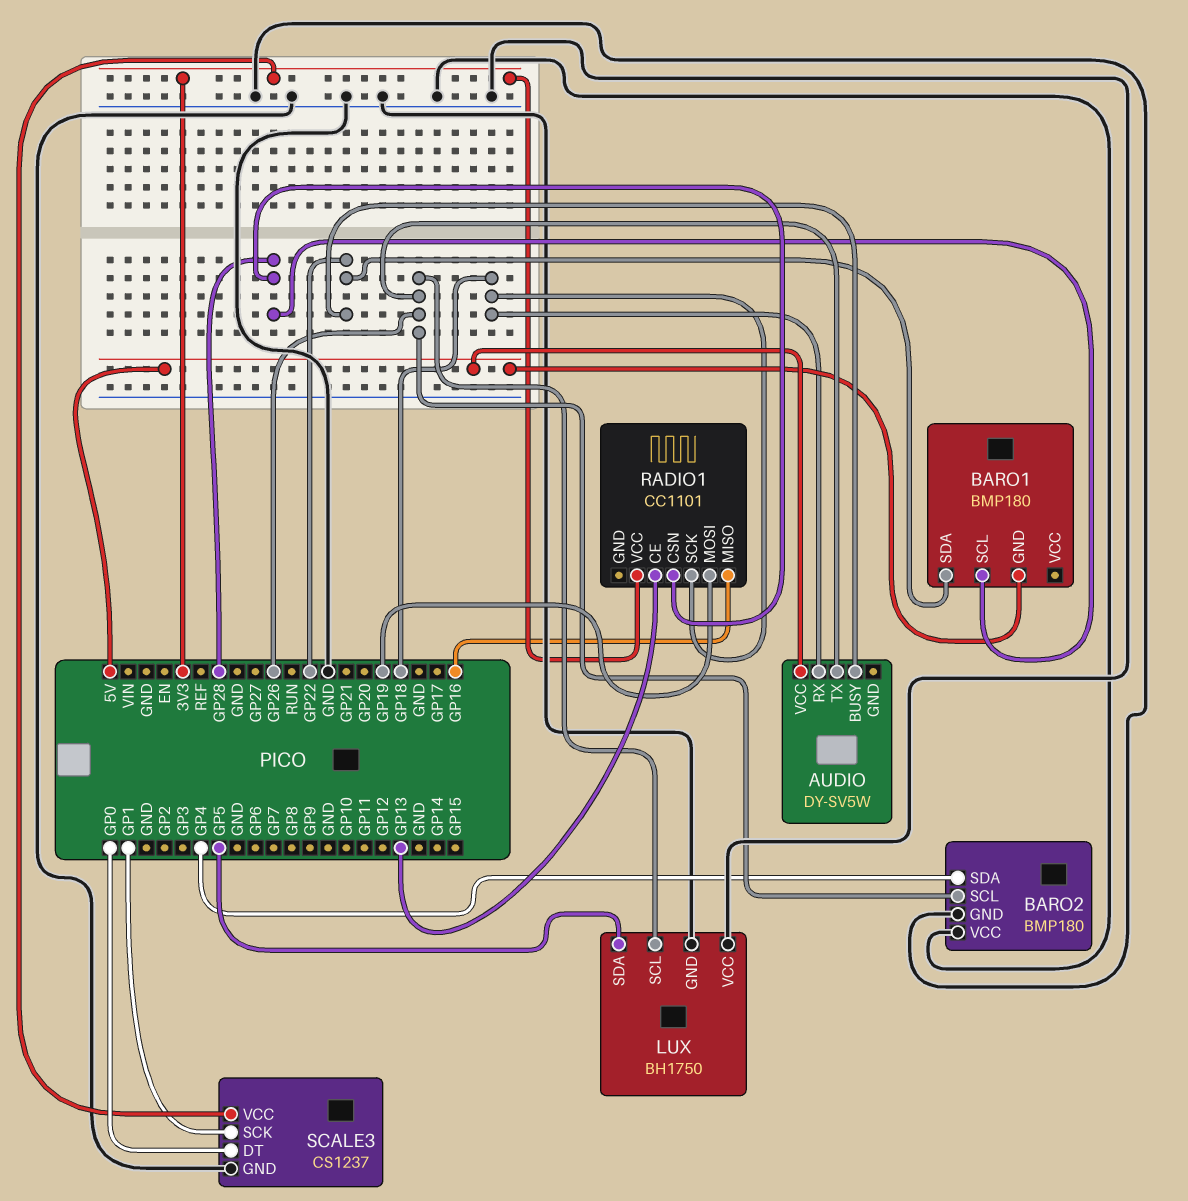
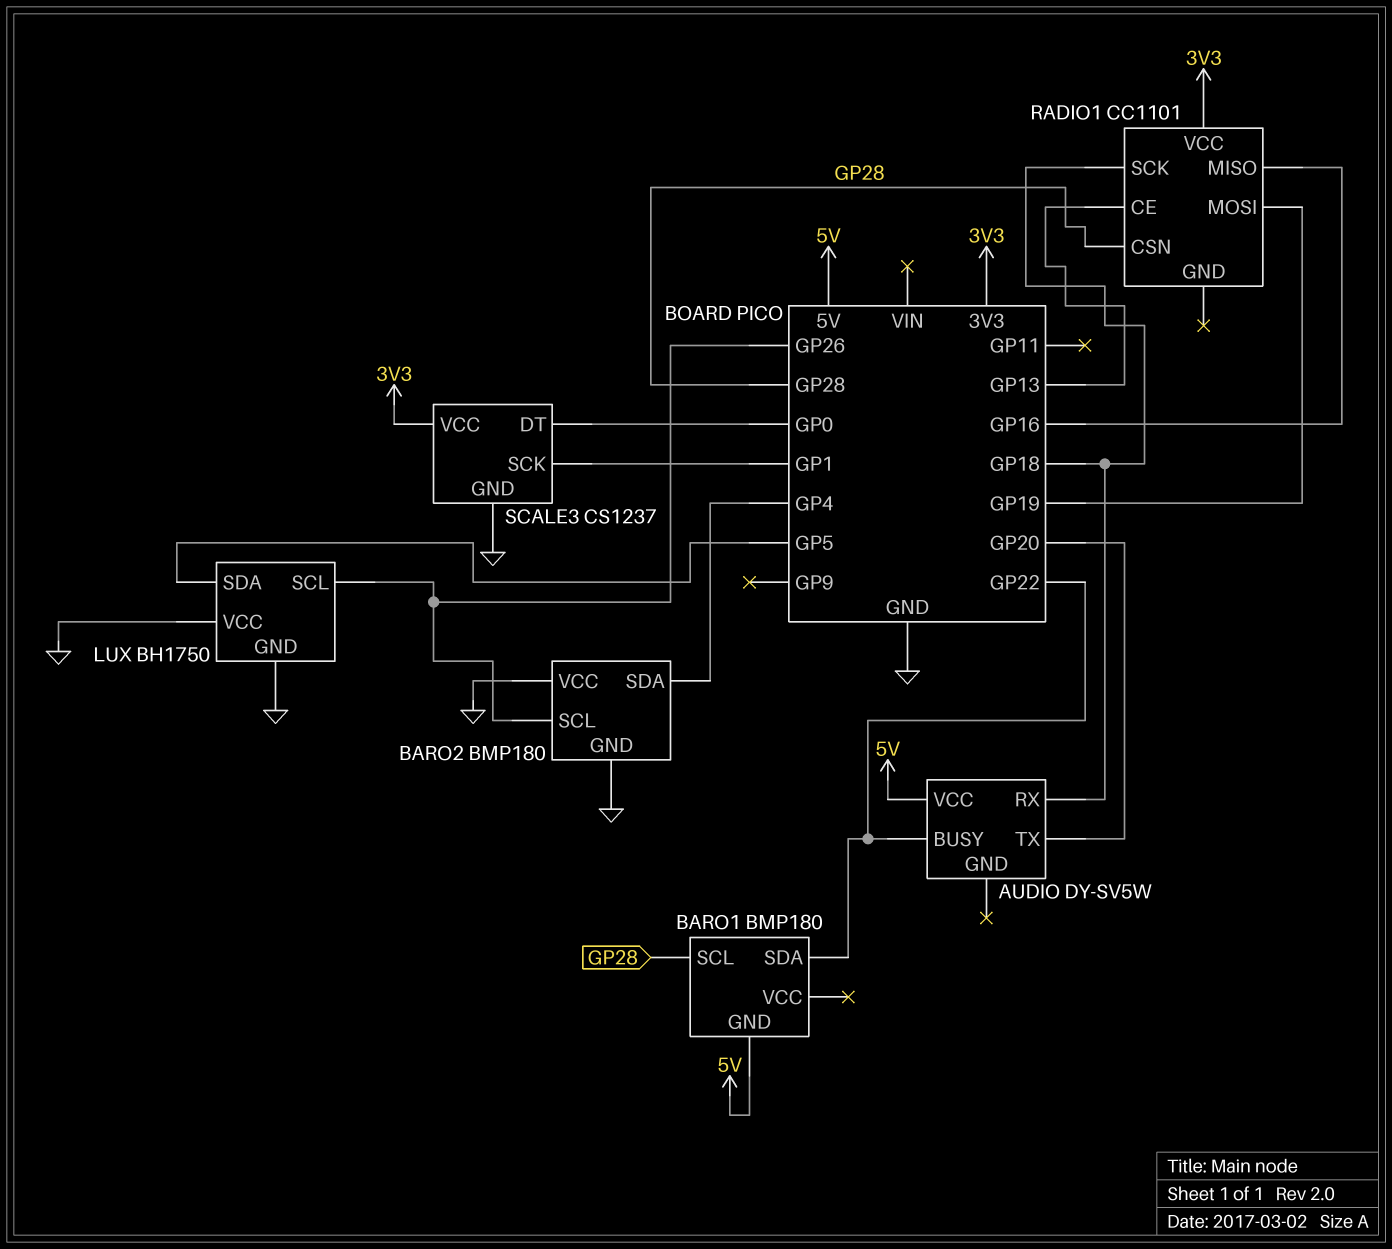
AUDIO pin TX: GP26 -> GP20

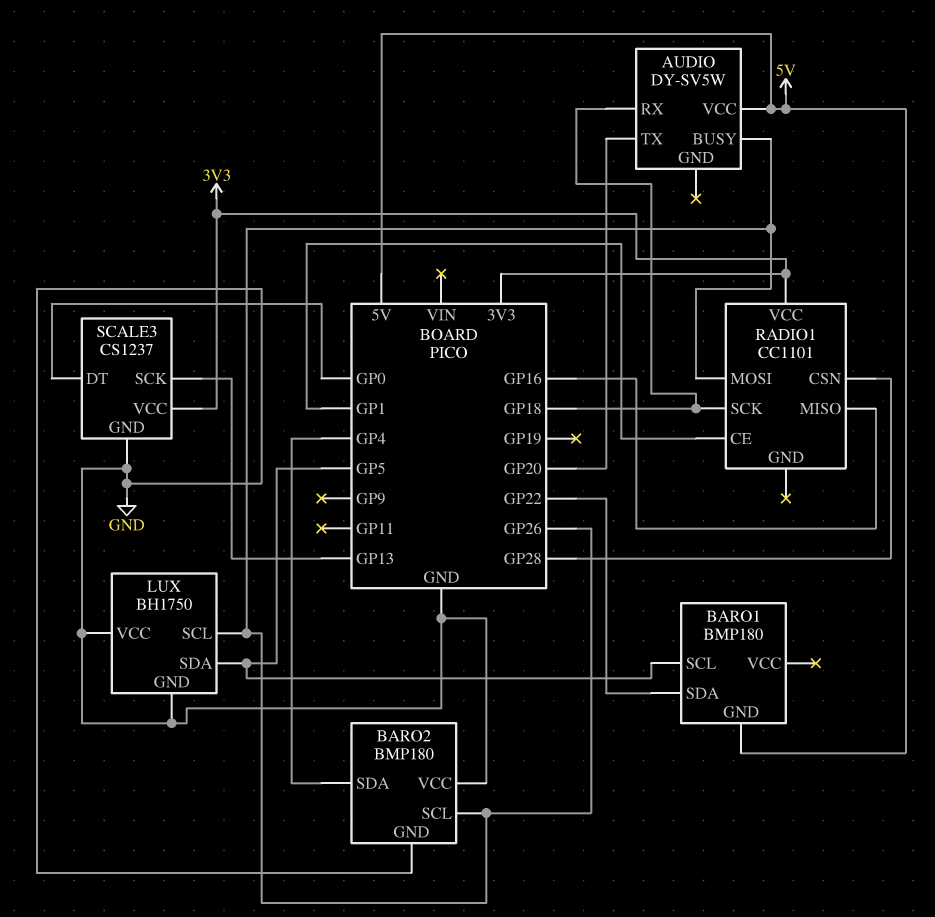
AUDIO pin BUSY: GP22 -> GP26
BARO1 pin SCL: GP28 -> GP5
RADIO1 pin CE: GP13 -> GP1
RADIO1 pin MOSI: GP19 -> GP26
SCALE3 pin SCK: GP1 -> GP13

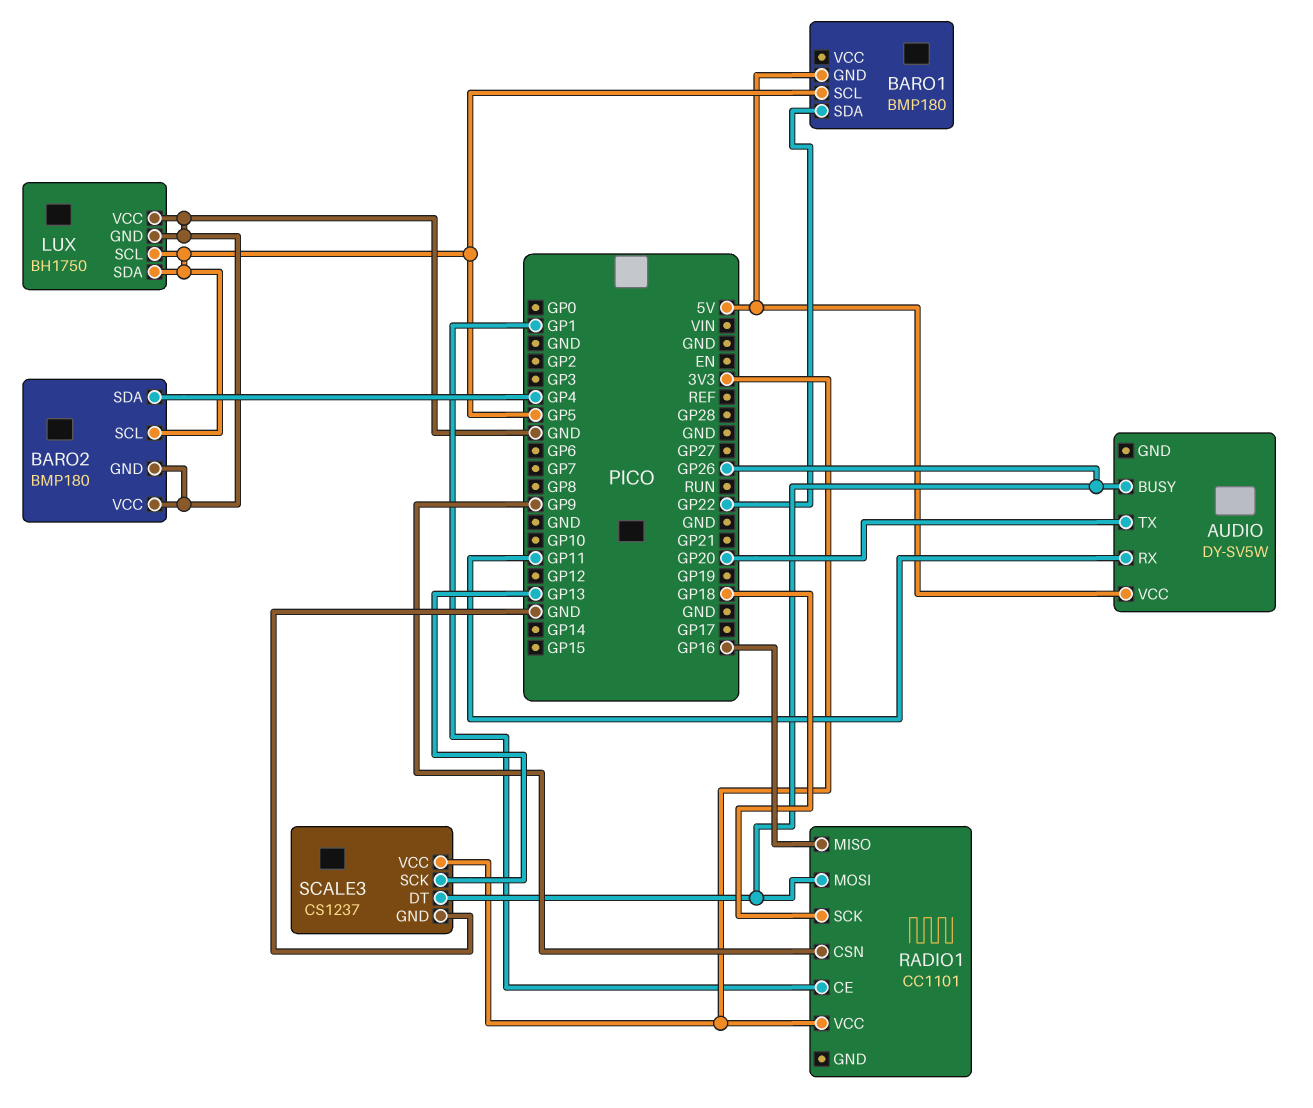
AUDIO pin RX: GP18 -> GP11
BARO2 pin SCL: GP26 -> GP5
LUX pin SCL: GP26 -> GP5
RADIO1 pin CSN: GP28 -> GP9
SCALE3 pin DT: GP0 -> GP26

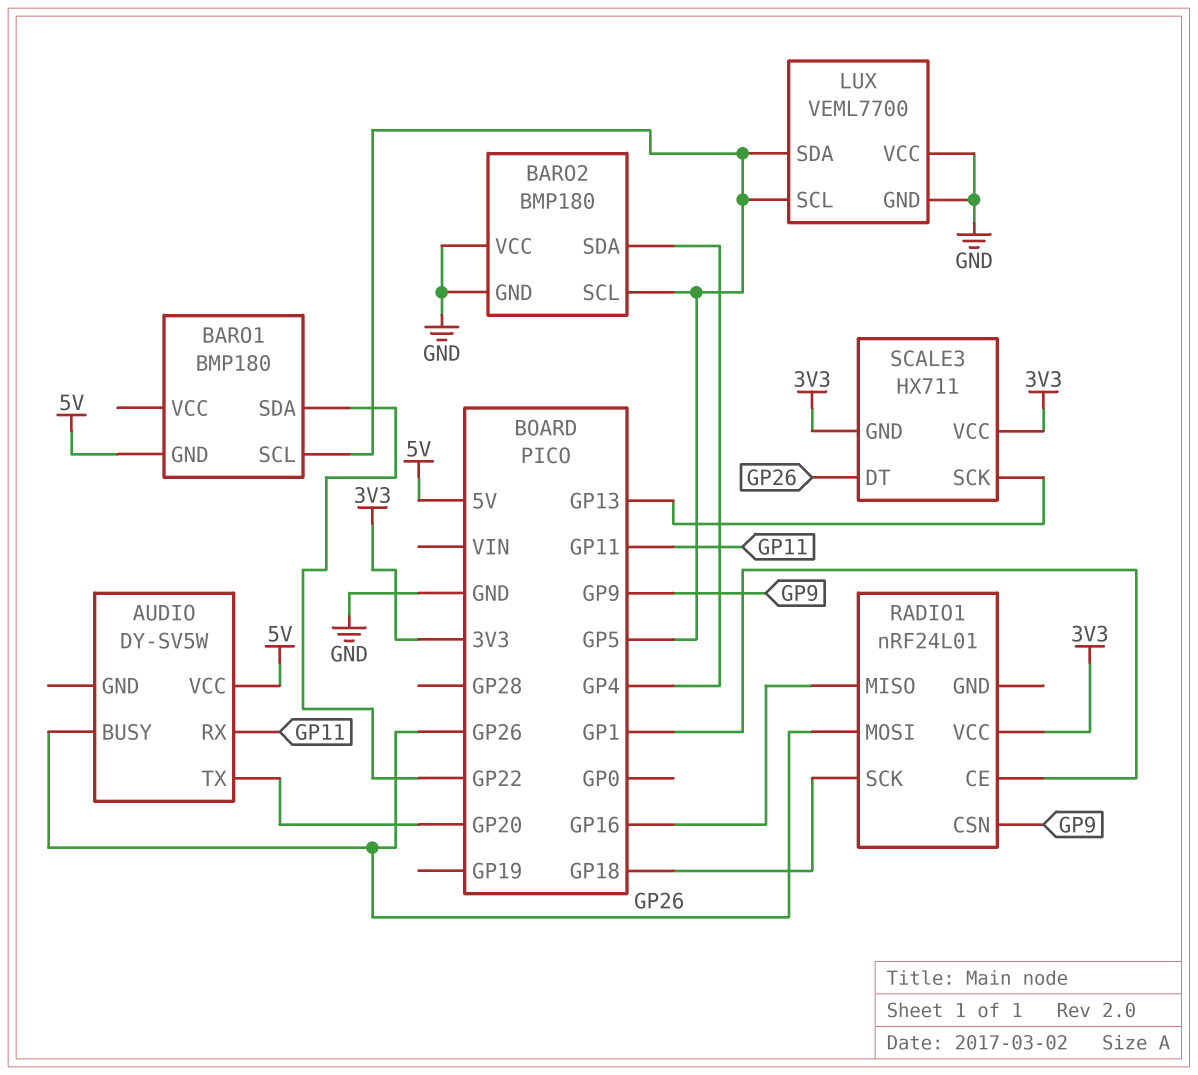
LUX: BH1750 -> VEML7700
RADIO1: CC1101 -> nRF24L01
SCALE3: CS1237 -> HX711
SCALE3 pin GND: GND -> 3V3

